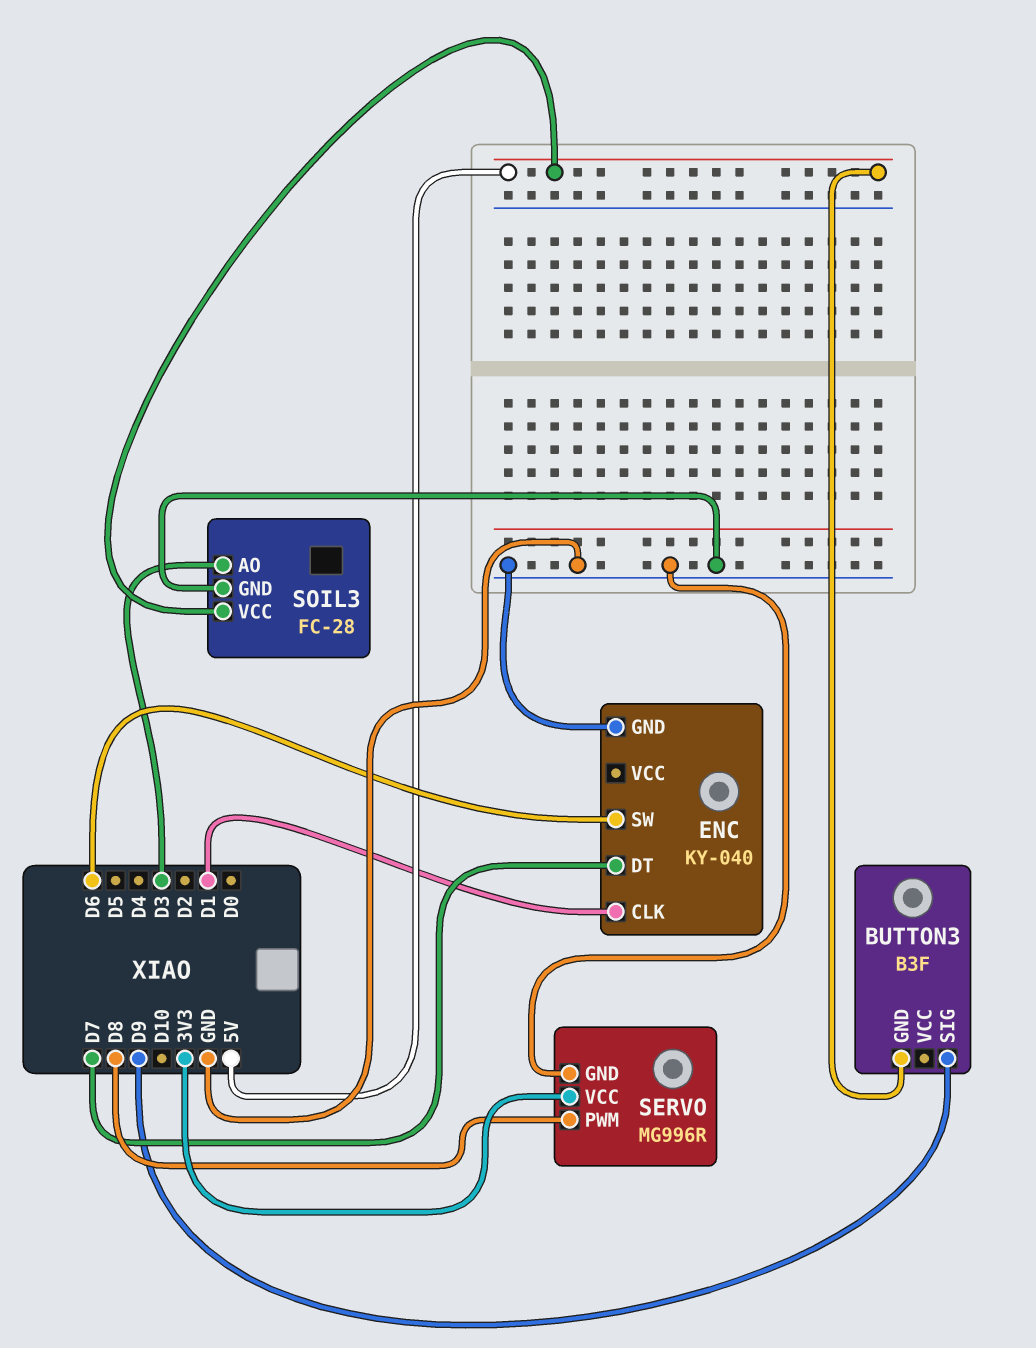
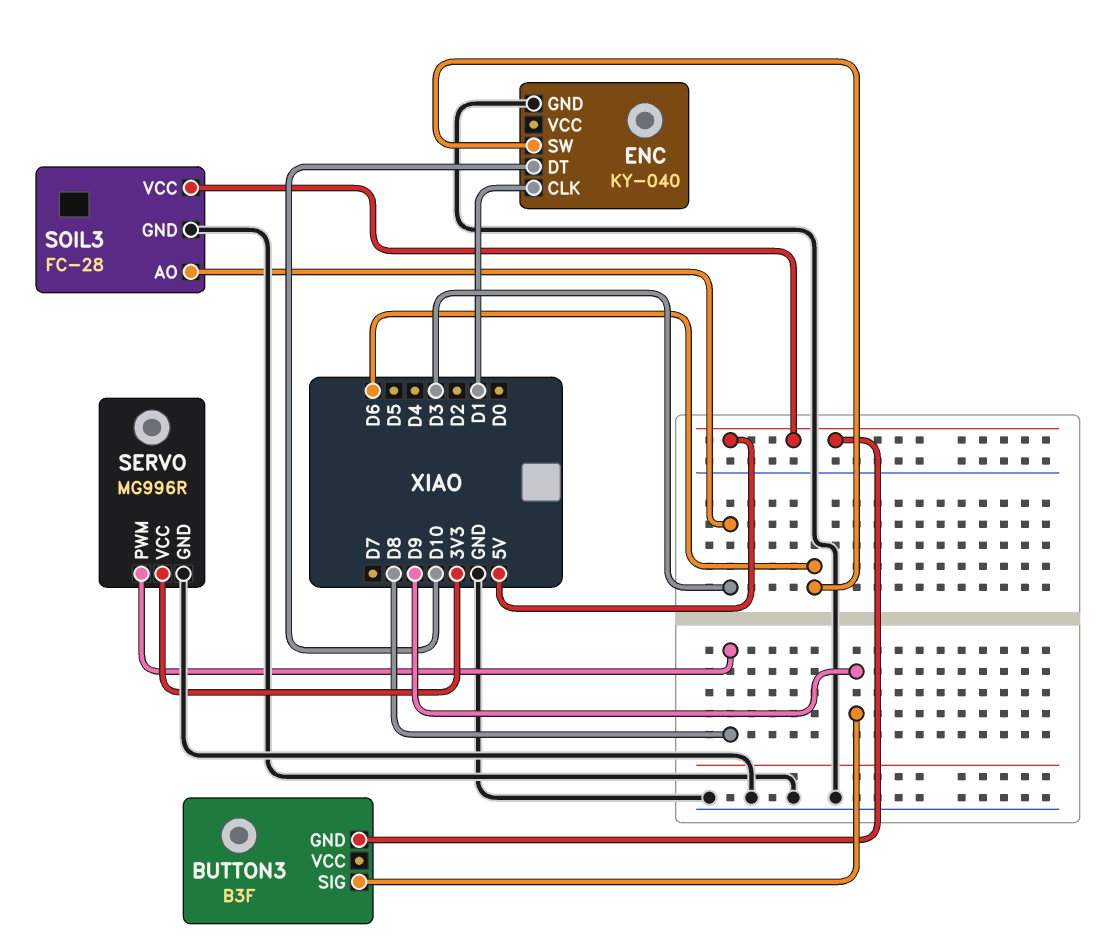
ENC pin DT: D7 -> D10

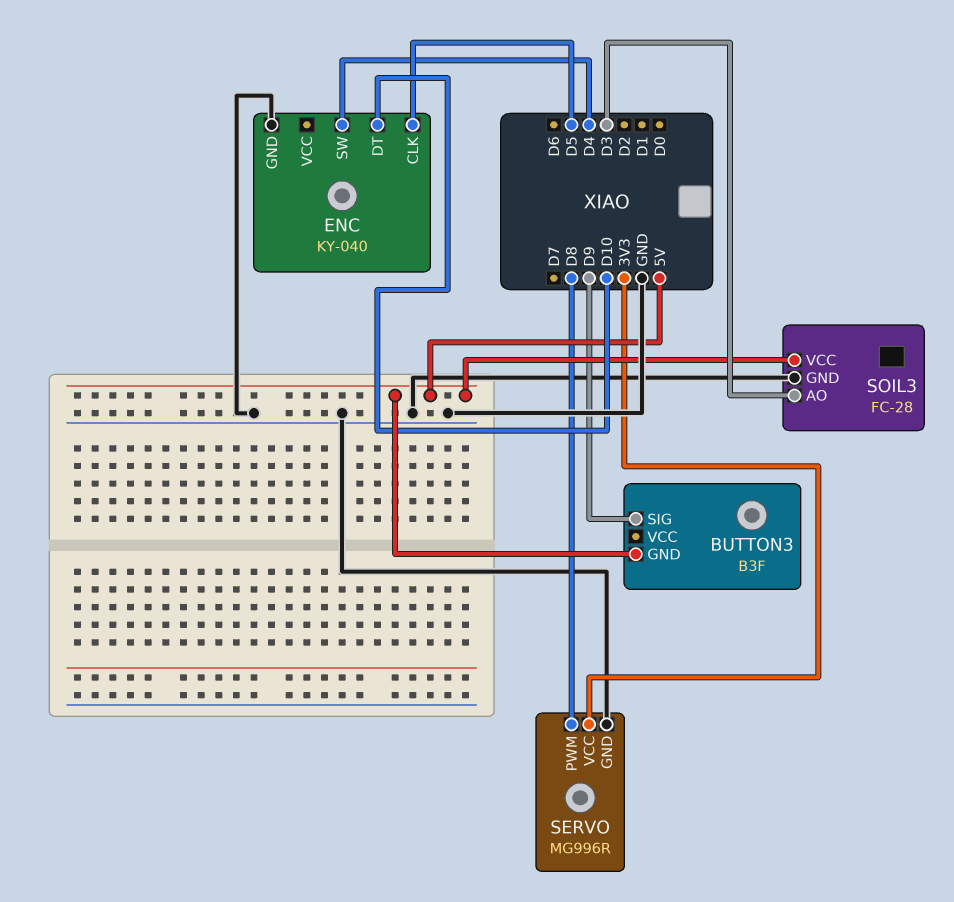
ENC pin CLK: D1 -> D5
ENC pin SW: D6 -> D4

